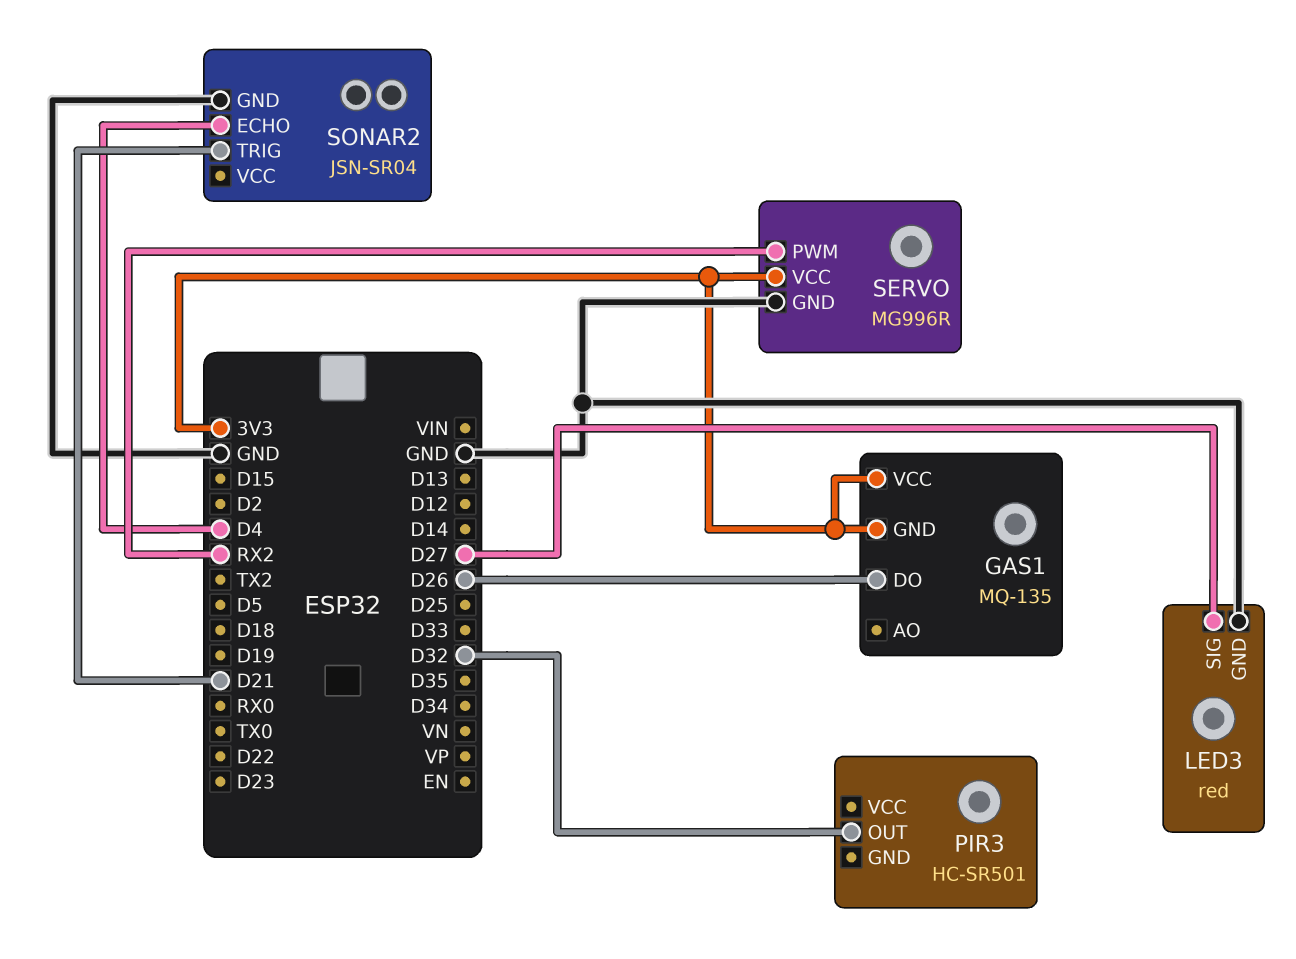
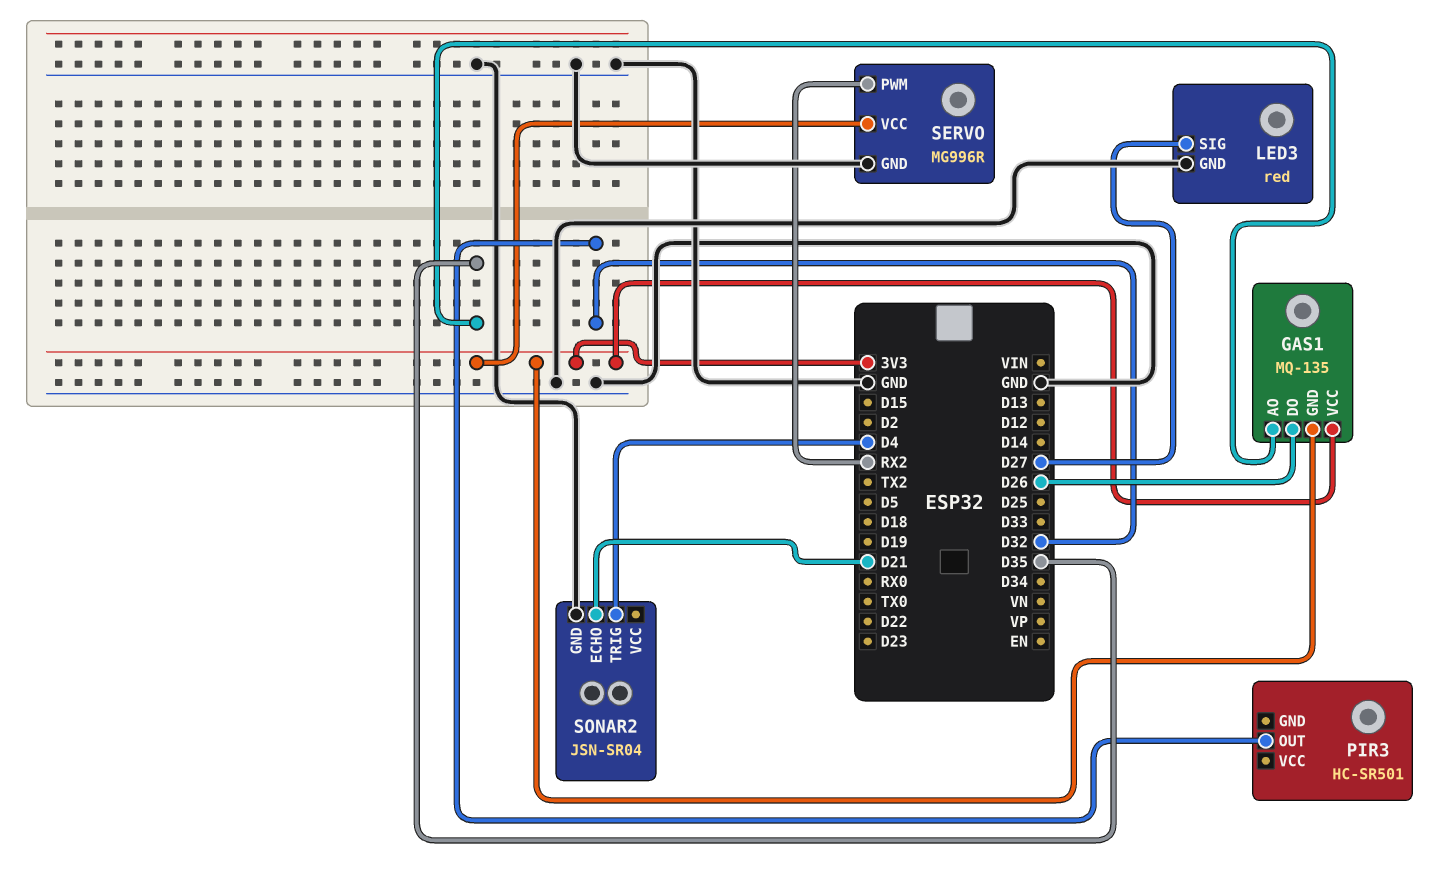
GAS1 pin AO: none -> D35
SONAR2 pin ECHO: D4 -> D21
SONAR2 pin TRIG: D21 -> D4

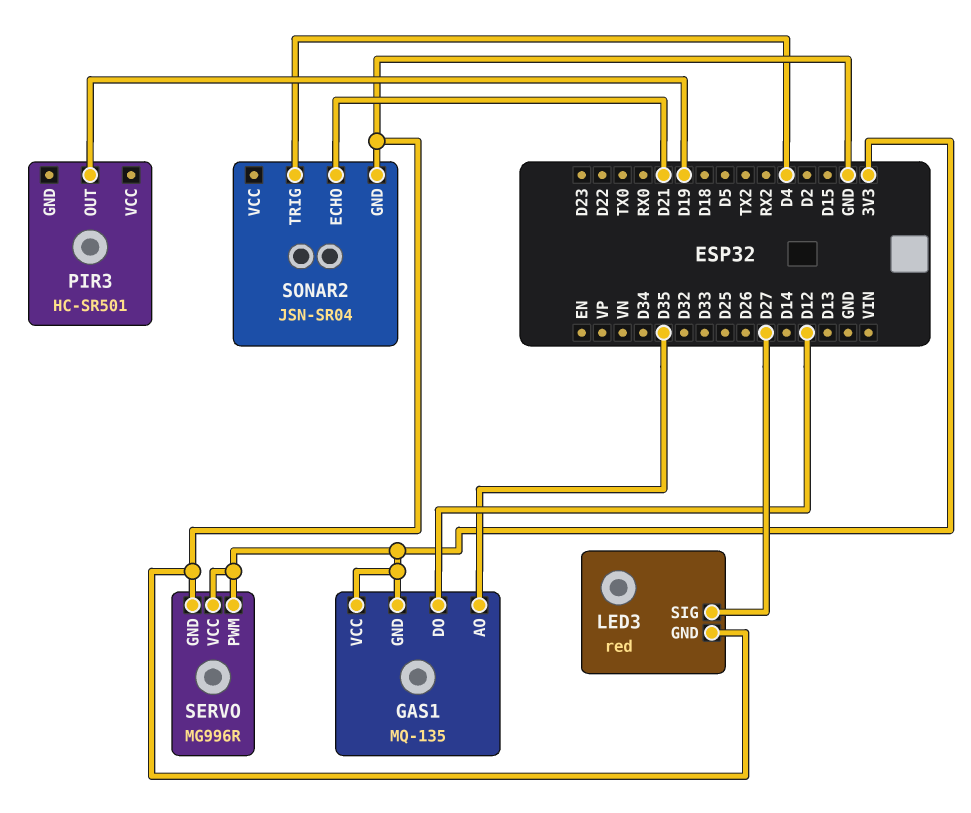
GAS1 pin DO: D26 -> D12
PIR3 pin OUT: D32 -> D19
SERVO pin PWM: RX2 -> 3V3

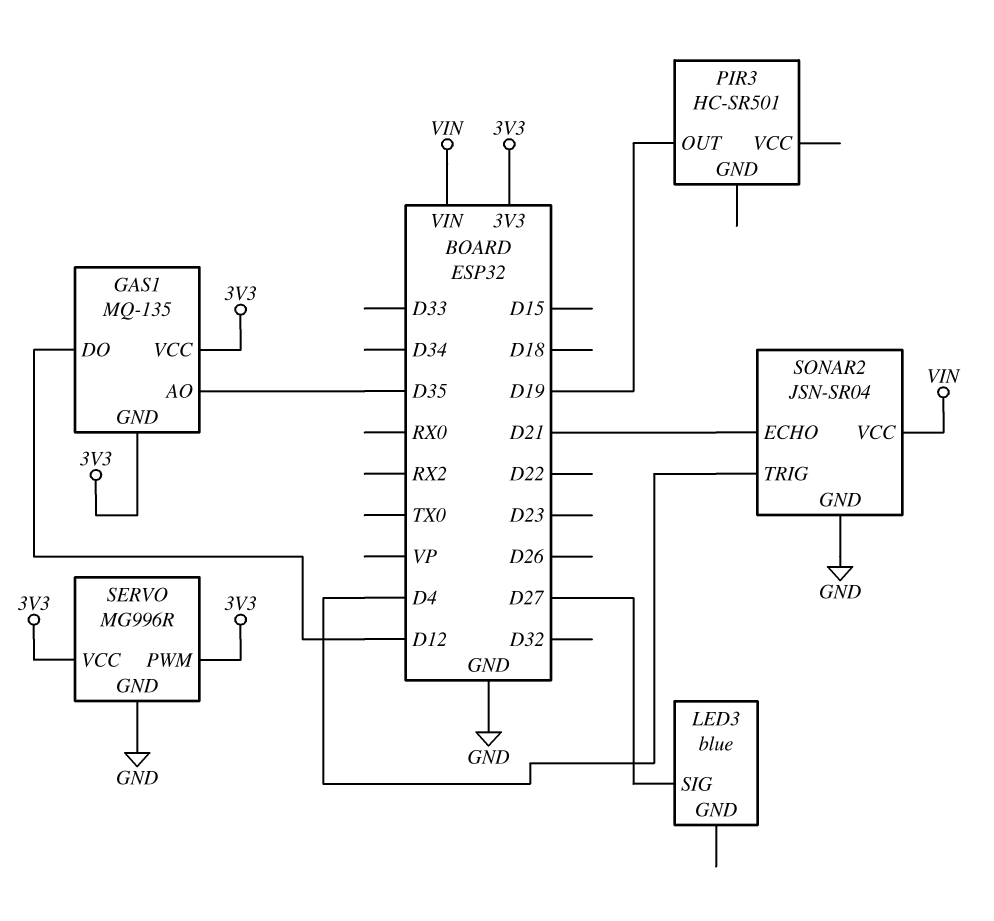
LED3: red -> blue
LED3 pin GND: GND -> none
SONAR2 pin VCC: none -> VIN

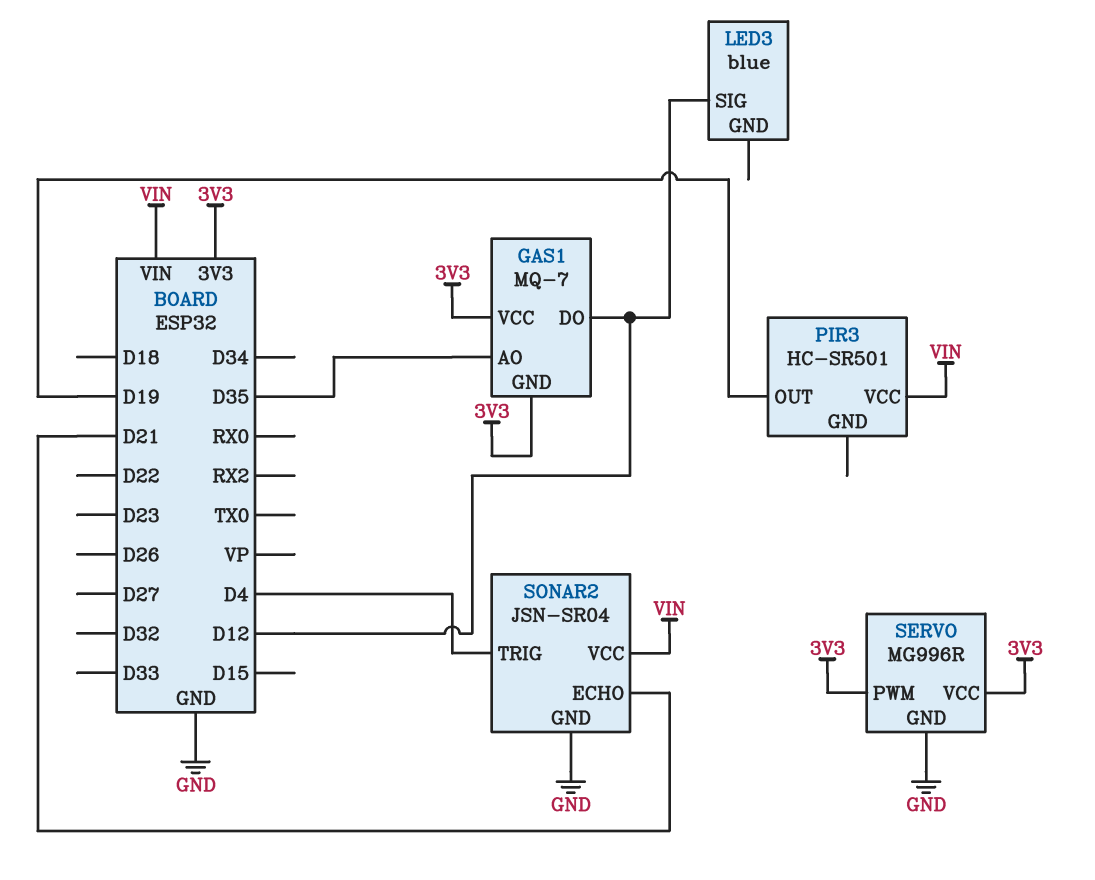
GAS1: MQ-135 -> MQ-7
LED3 pin SIG: D27 -> D12
PIR3 pin VCC: none -> VIN

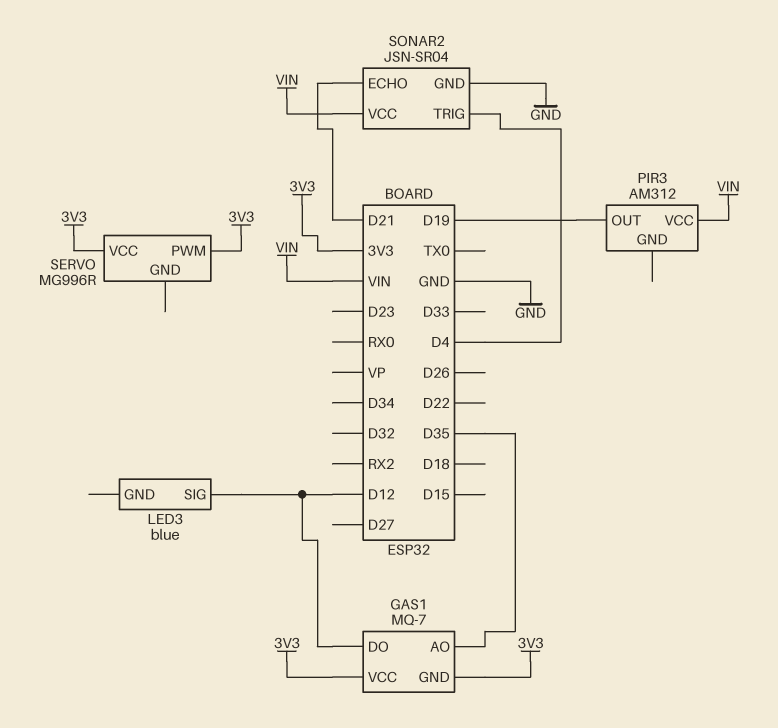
PIR3: HC-SR501 -> AM312
SERVO pin GND: GND -> none

